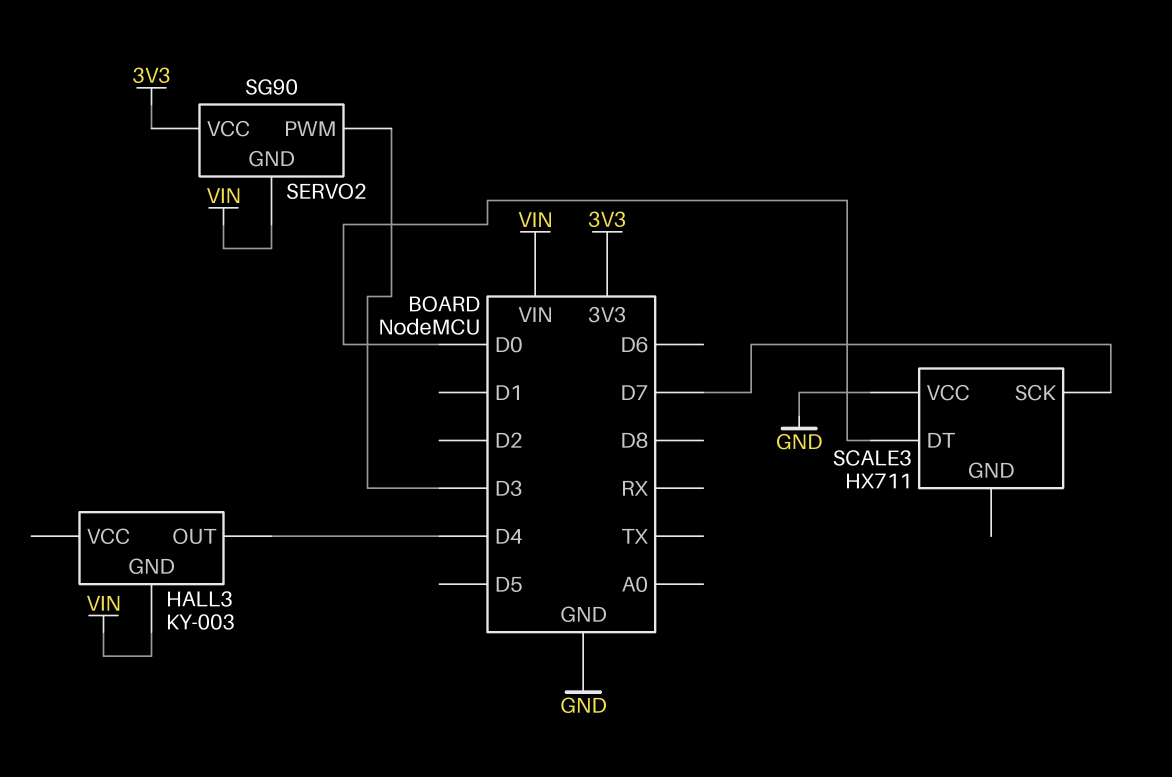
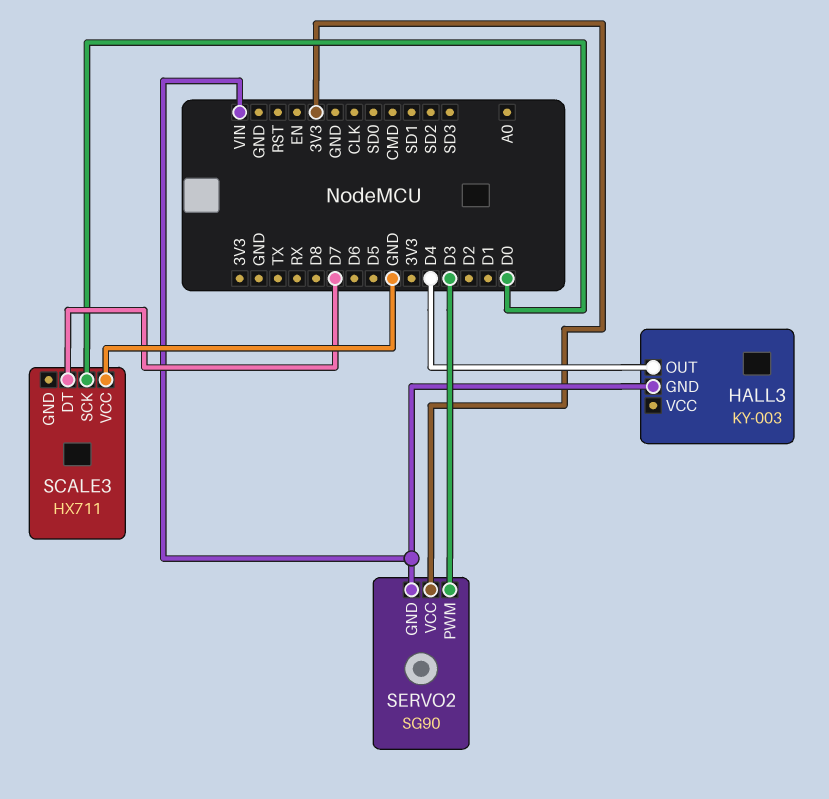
SCALE3 pin DT: D0 -> D7
SCALE3 pin SCK: D7 -> D0

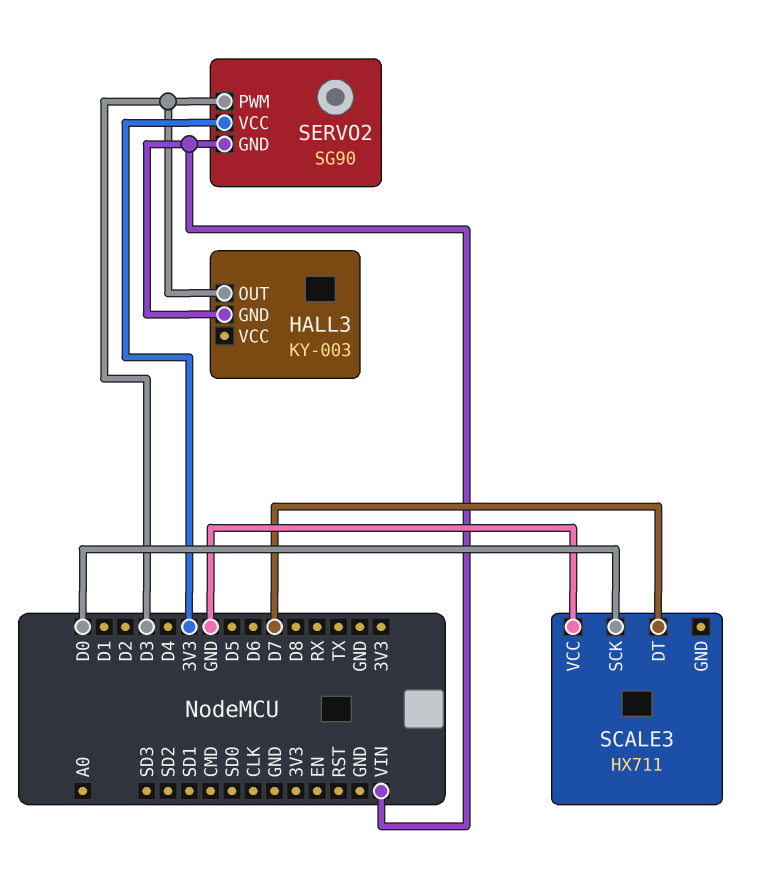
HALL3 pin OUT: D4 -> D3

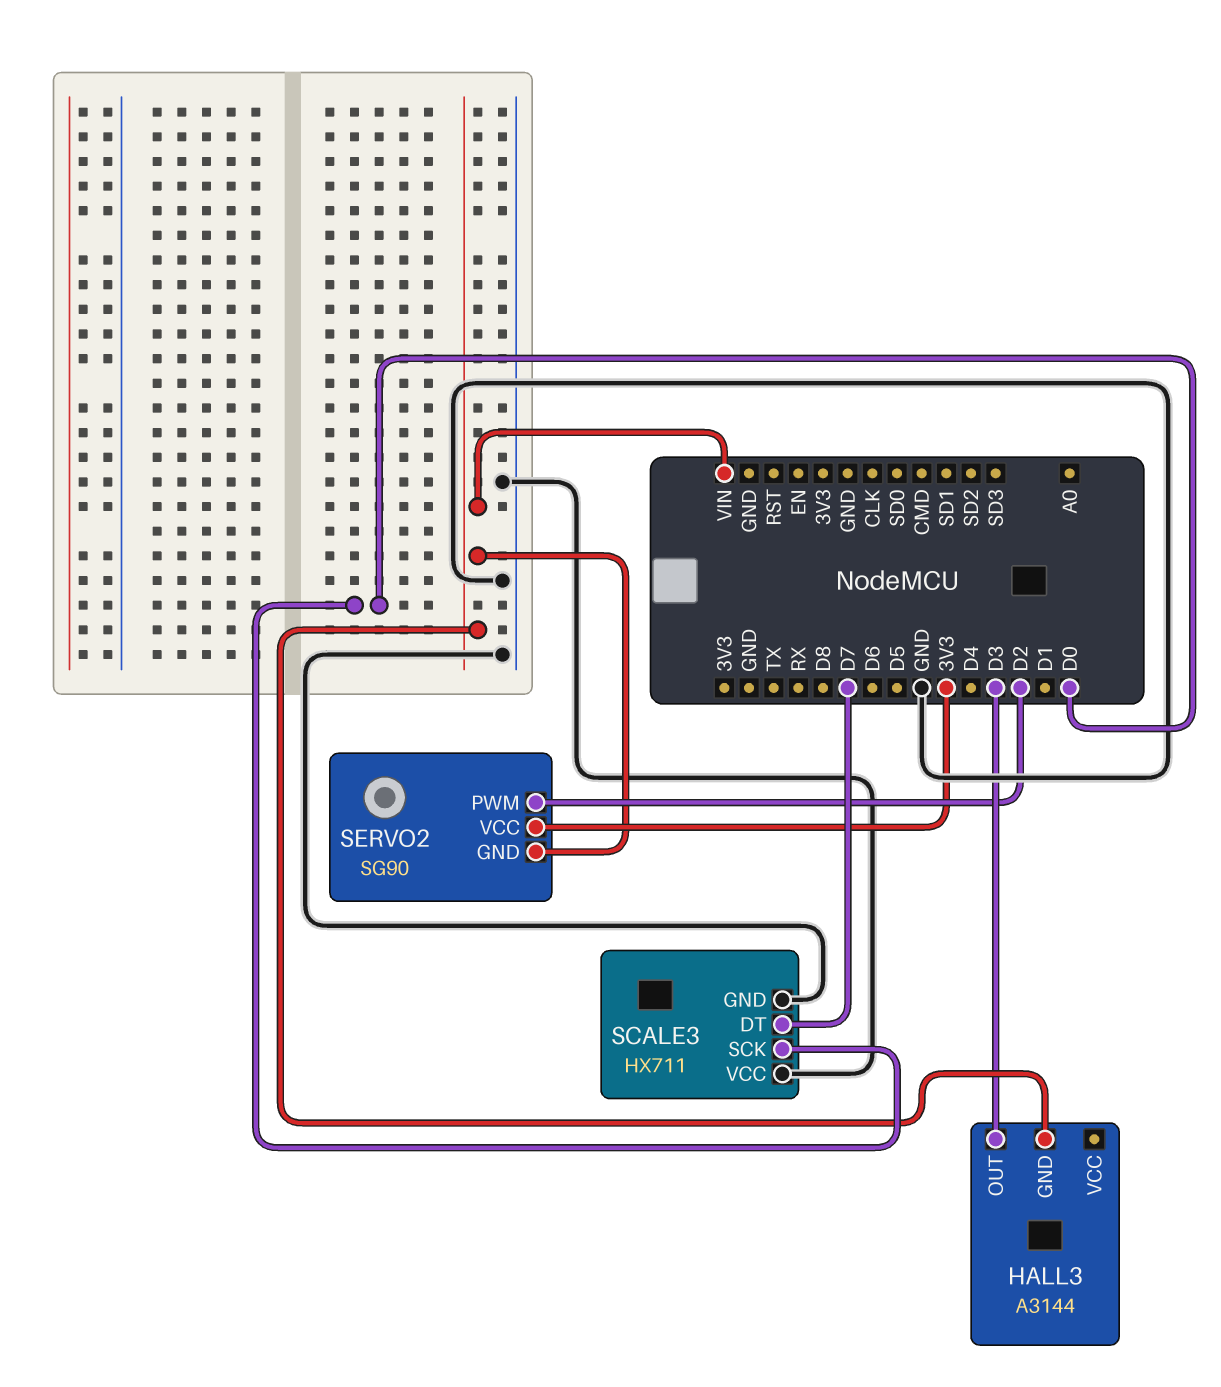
HALL3: KY-003 -> A3144
SCALE3 pin GND: none -> GND
SERVO2 pin PWM: D3 -> D2

